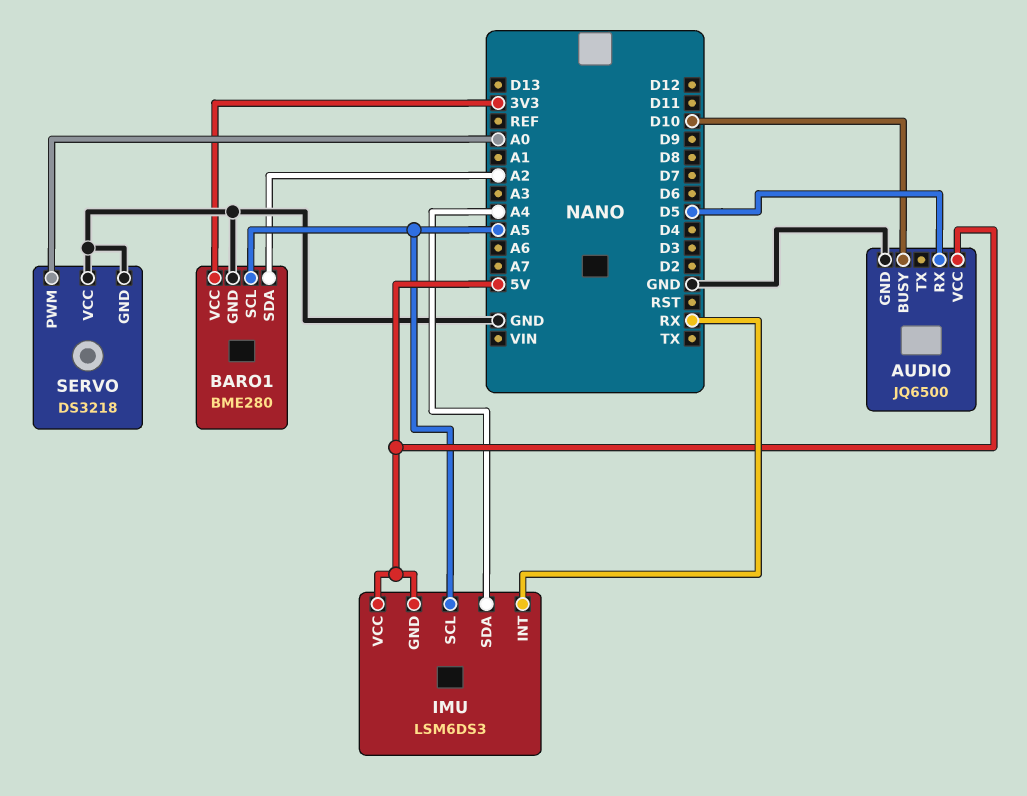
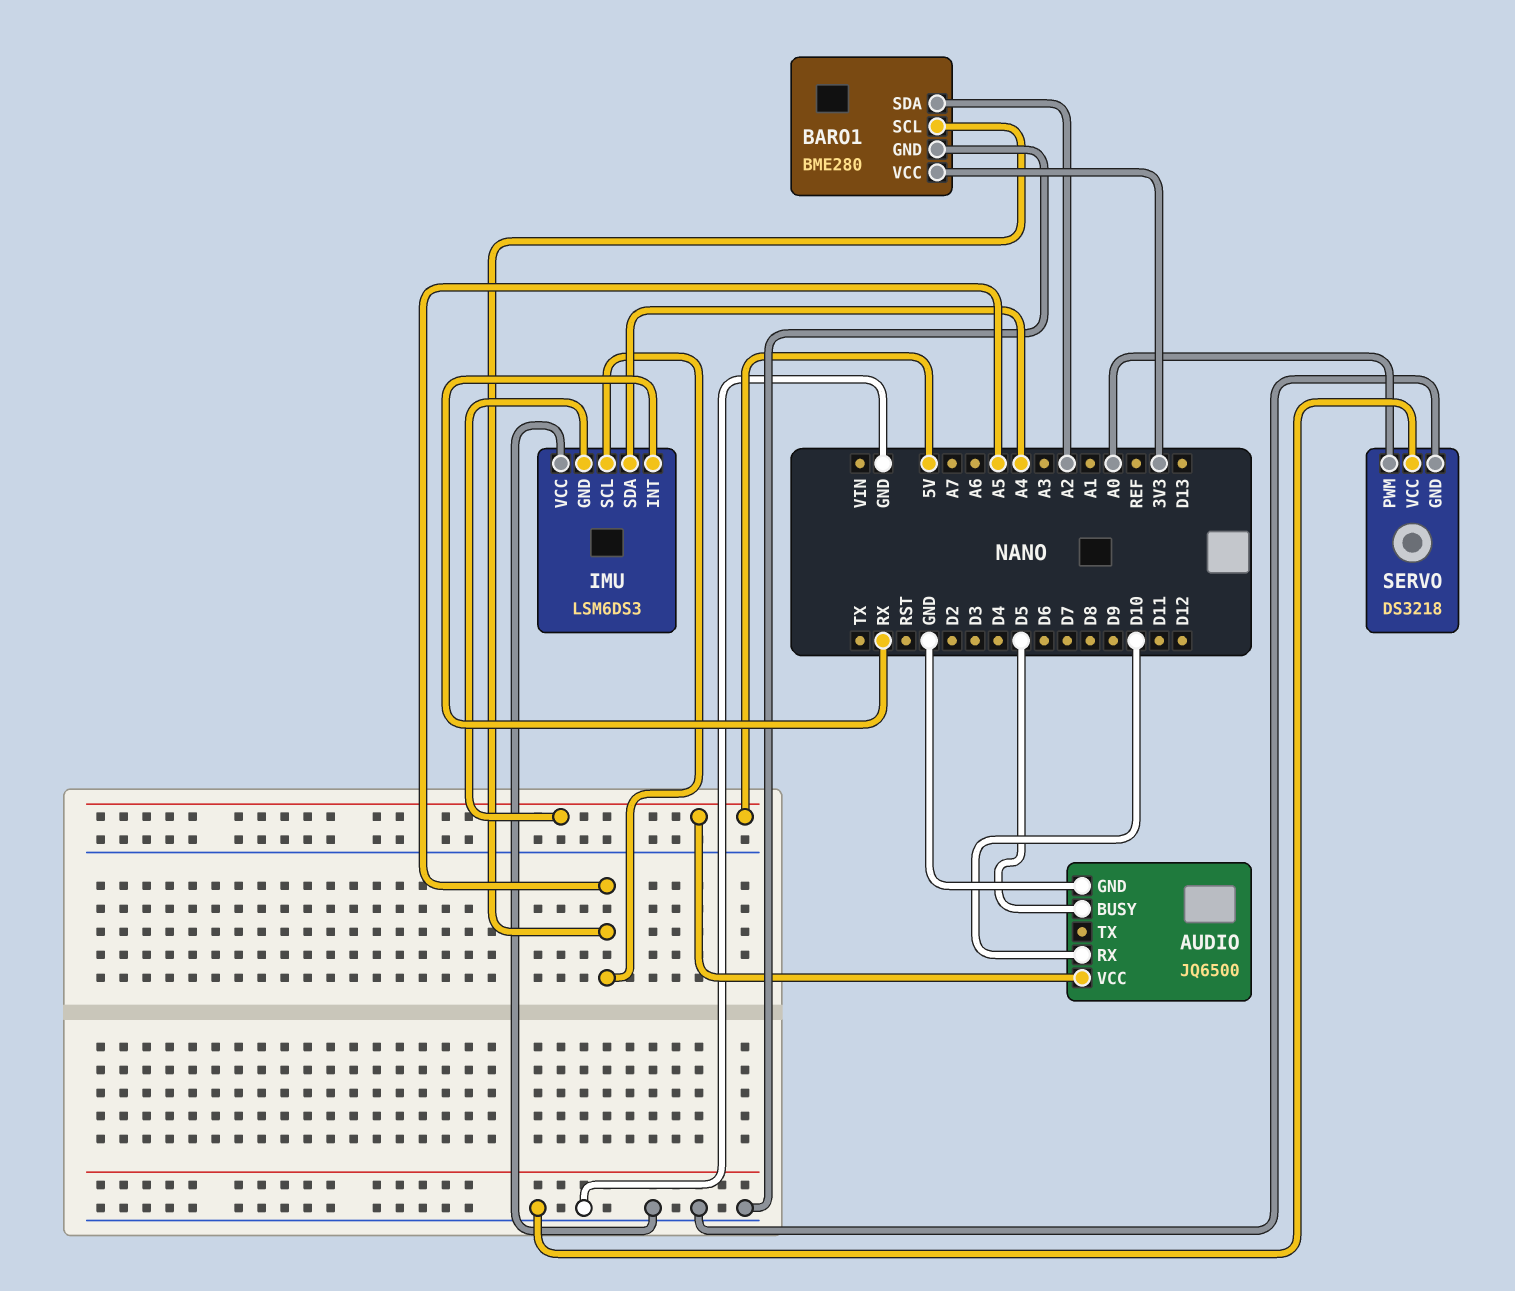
AUDIO pin BUSY: D10 -> D5
AUDIO pin RX: D5 -> D10
IMU pin VCC: 5V -> GND

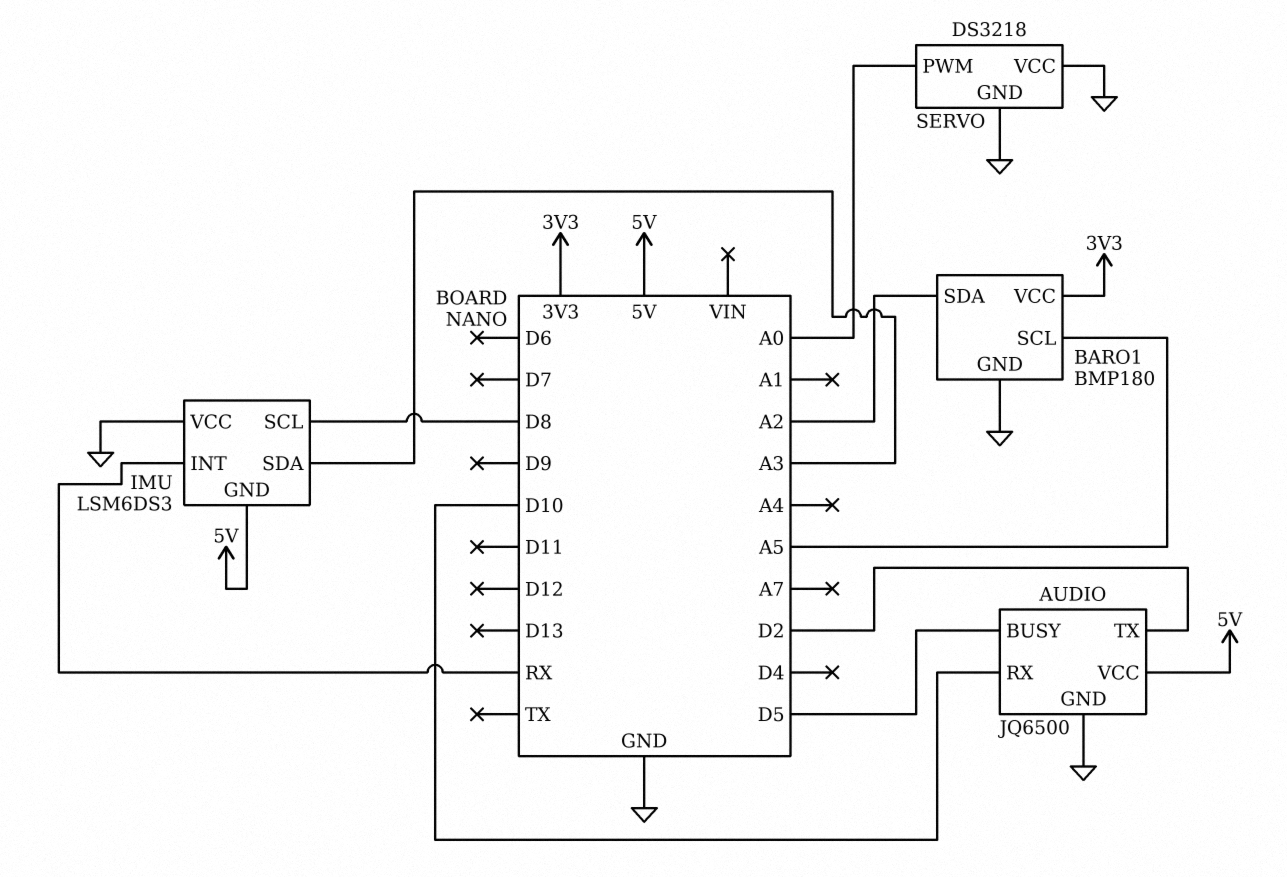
AUDIO pin TX: none -> D2
BARO1: BME280 -> BMP180
IMU pin SCL: A5 -> D8
IMU pin SDA: A4 -> A3

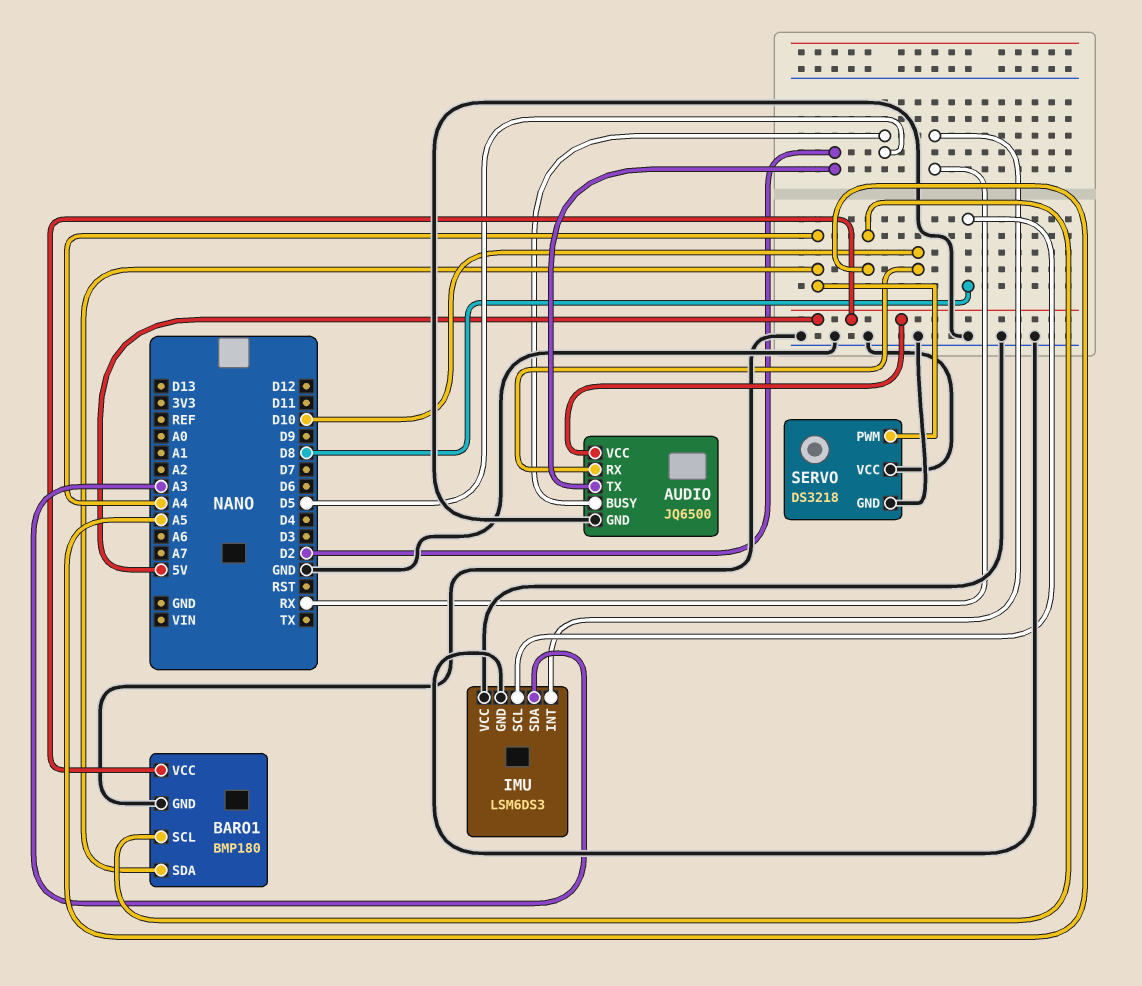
BARO1 pin SDA: A2 -> A4
BARO1 pin VCC: 3V3 -> 5V
IMU pin GND: 5V -> GND
SERVO pin PWM: A0 -> A4

